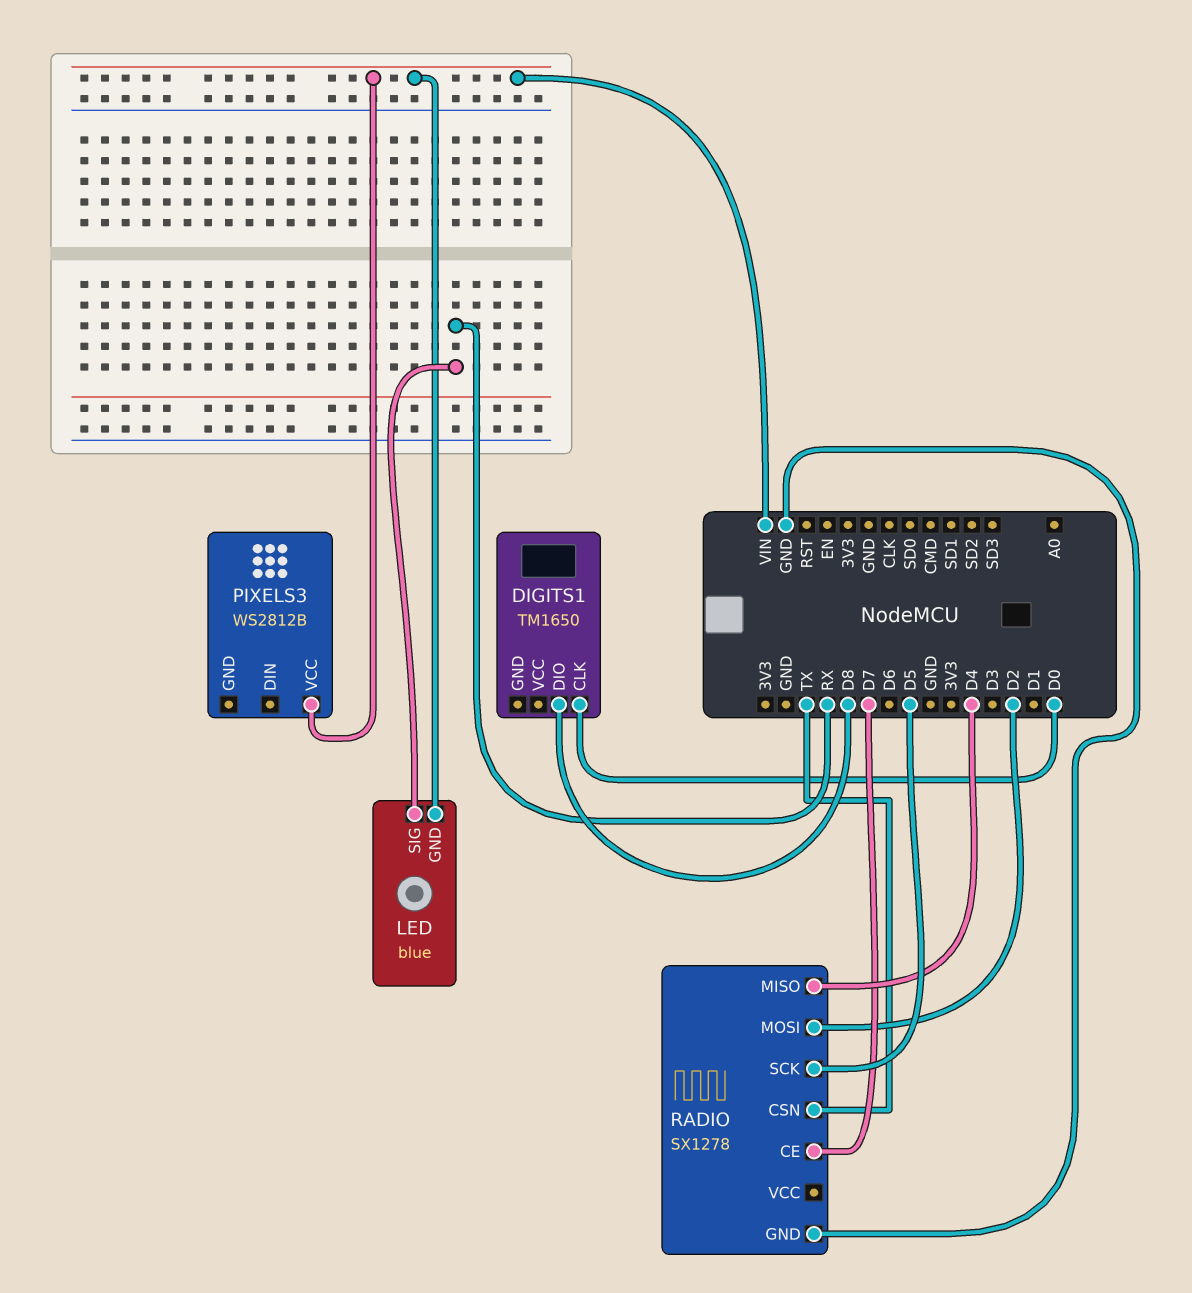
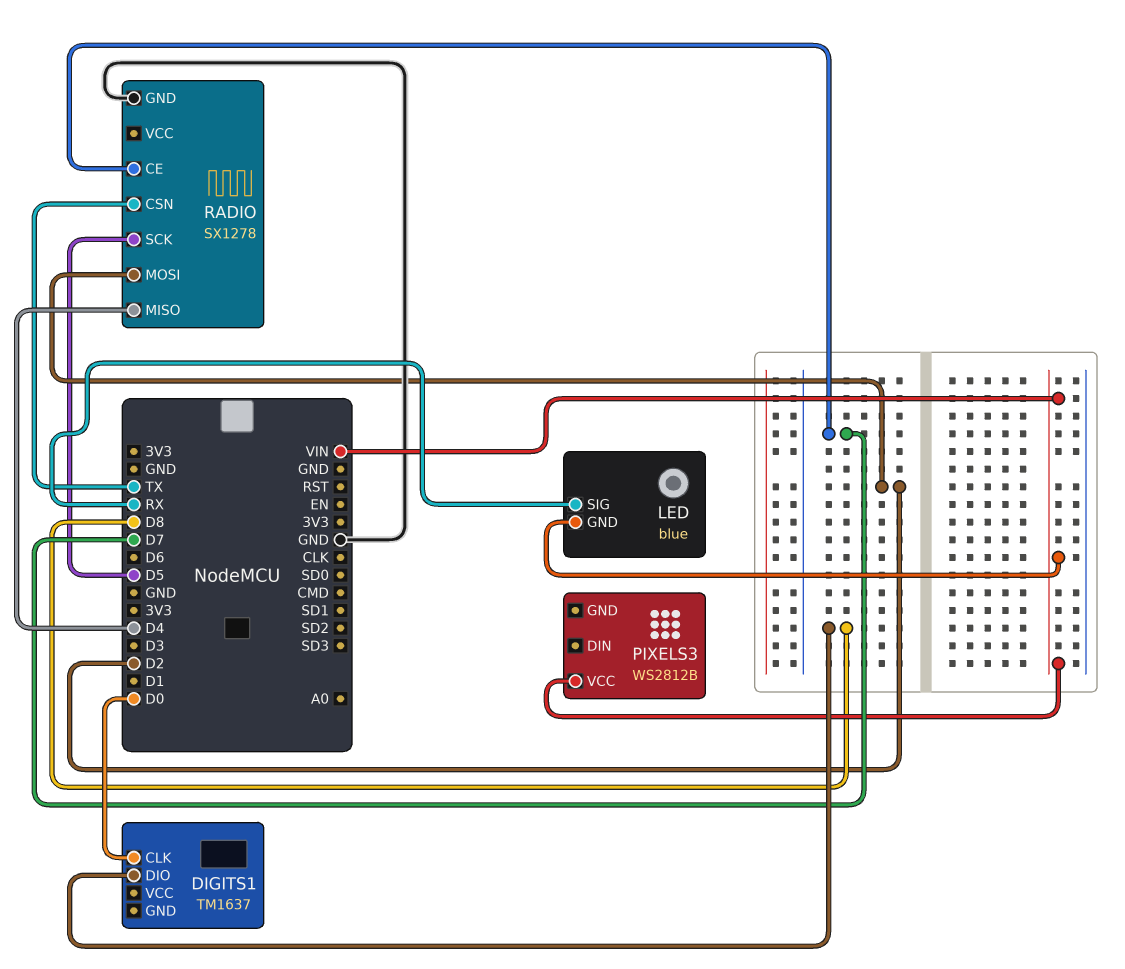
DIGITS1: TM1650 -> TM1637

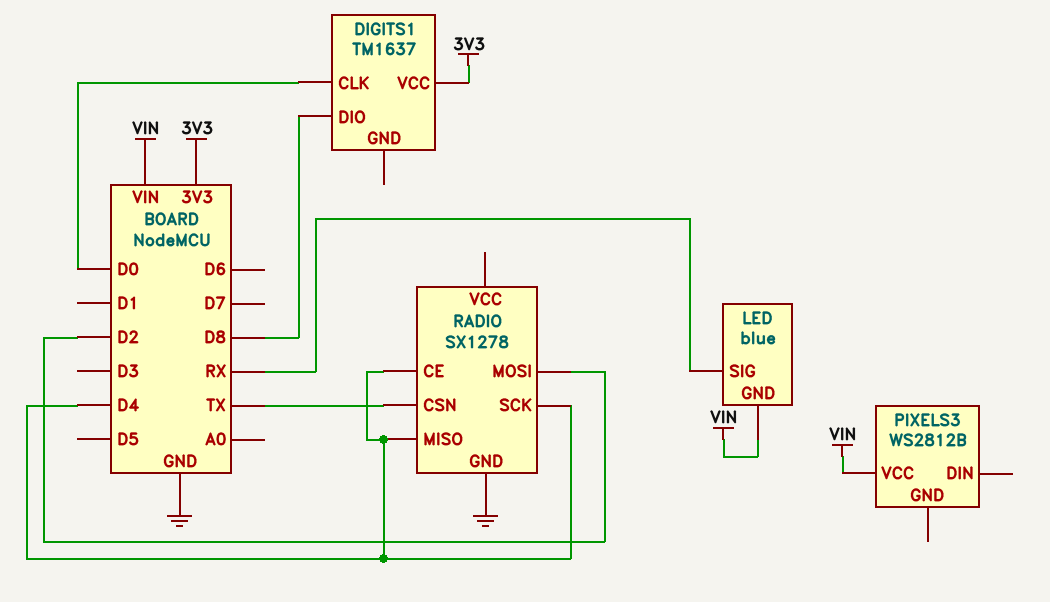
DIGITS1 pin VCC: none -> 3V3
RADIO pin CE: D7 -> D4
RADIO pin SCK: D5 -> D4

